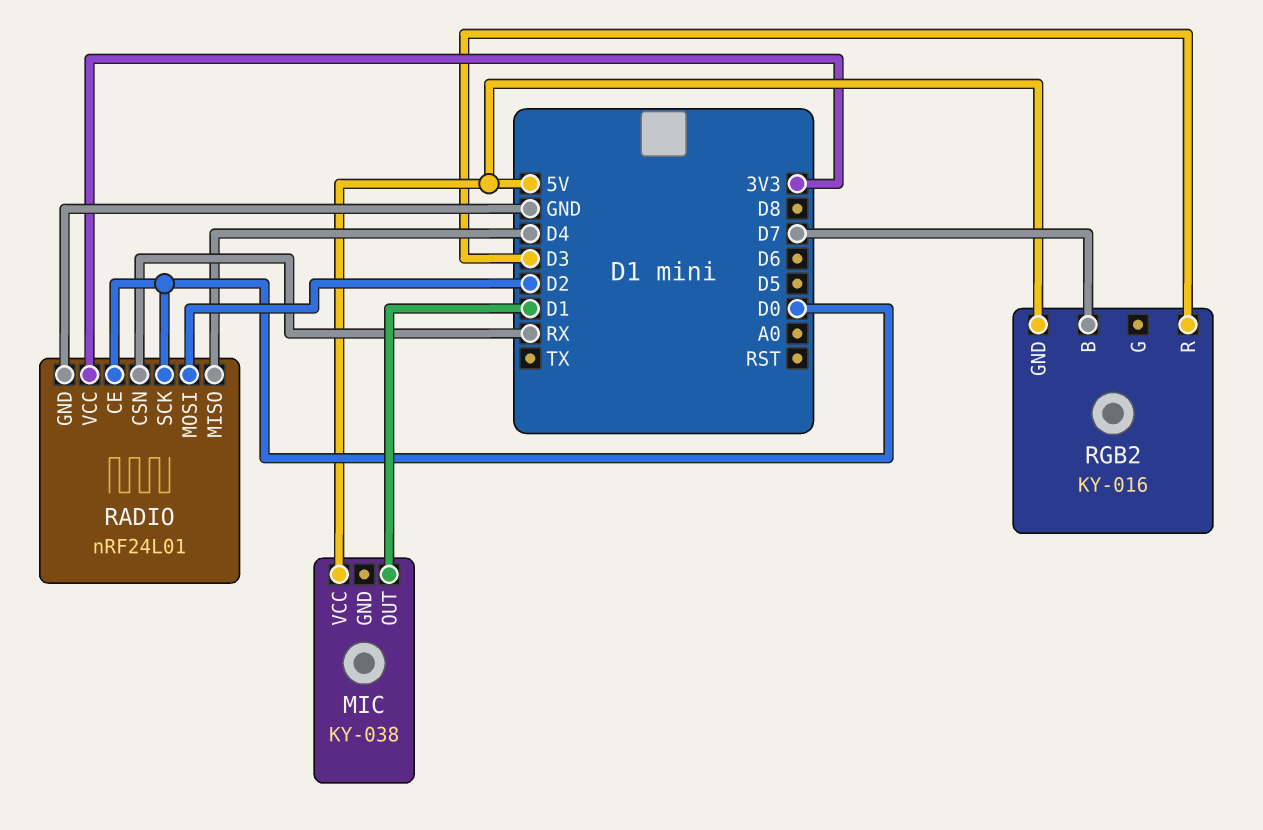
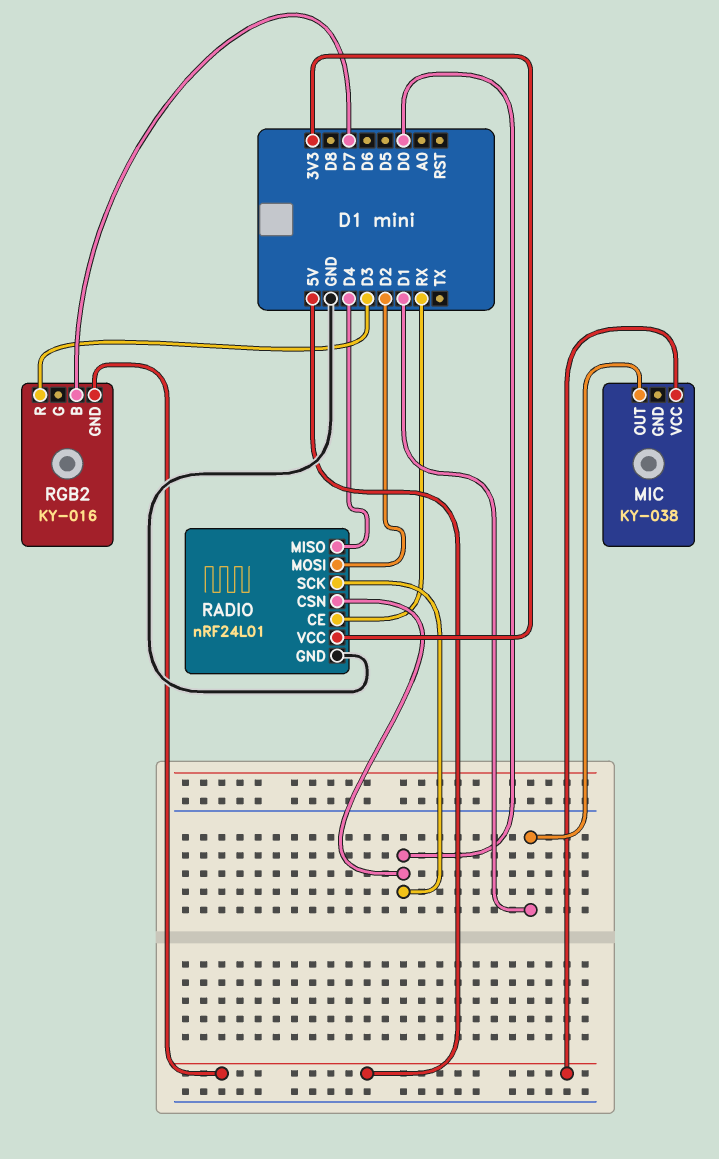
RADIO pin CE: D0 -> RX
RADIO pin CSN: RX -> D0

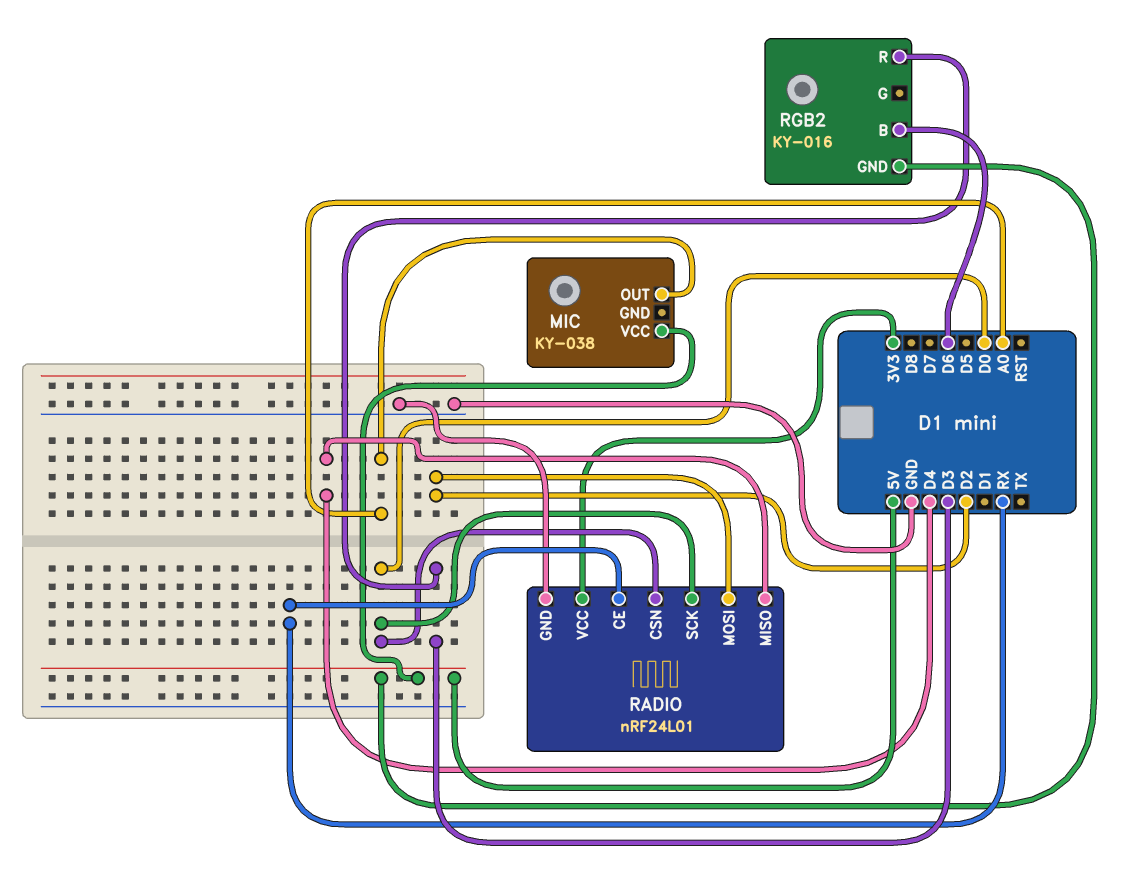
MIC pin OUT: D1 -> A0
RGB2 pin B: D7 -> D6

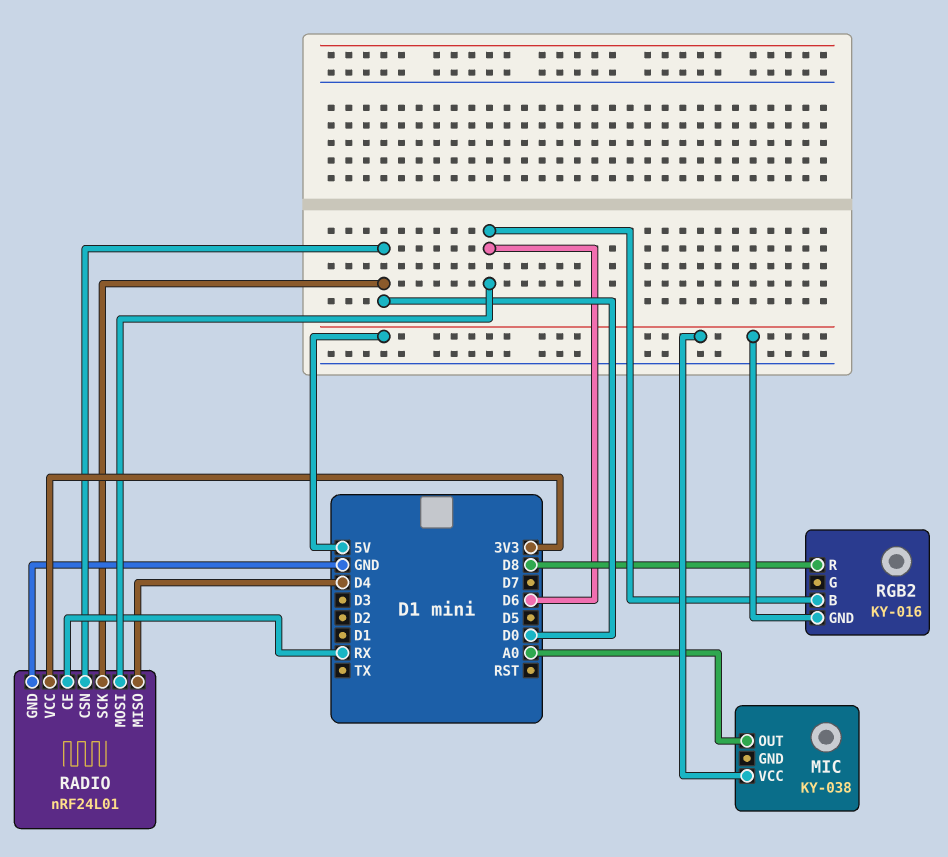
RADIO pin MOSI: D2 -> D6
RGB2 pin R: D3 -> D8

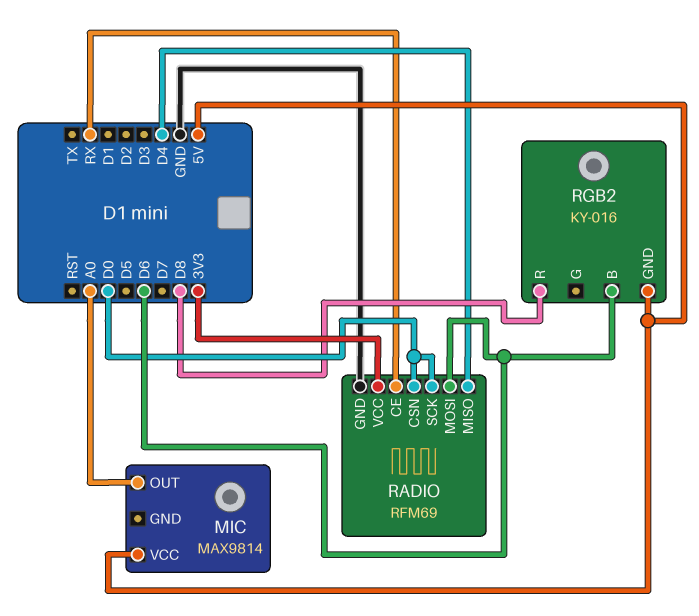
MIC: KY-038 -> MAX9814
RADIO: nRF24L01 -> RFM69

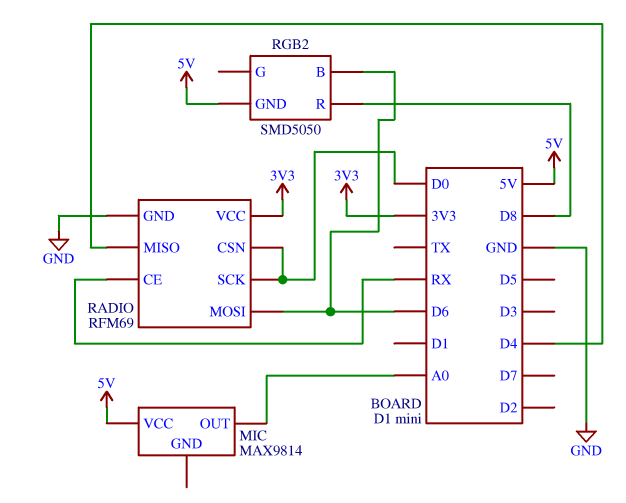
RGB2: KY-016 -> SMD5050

